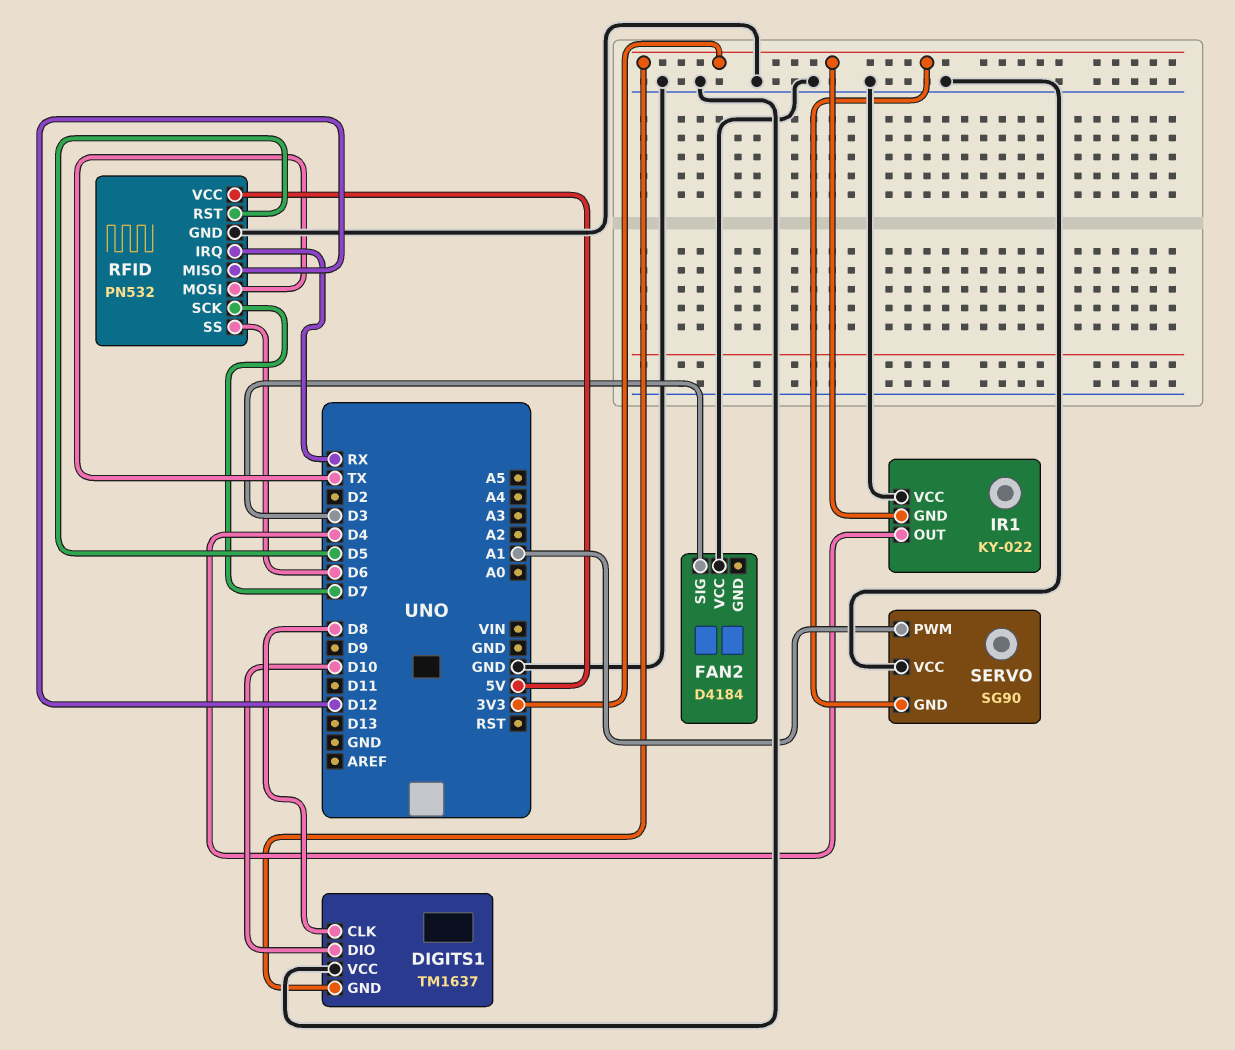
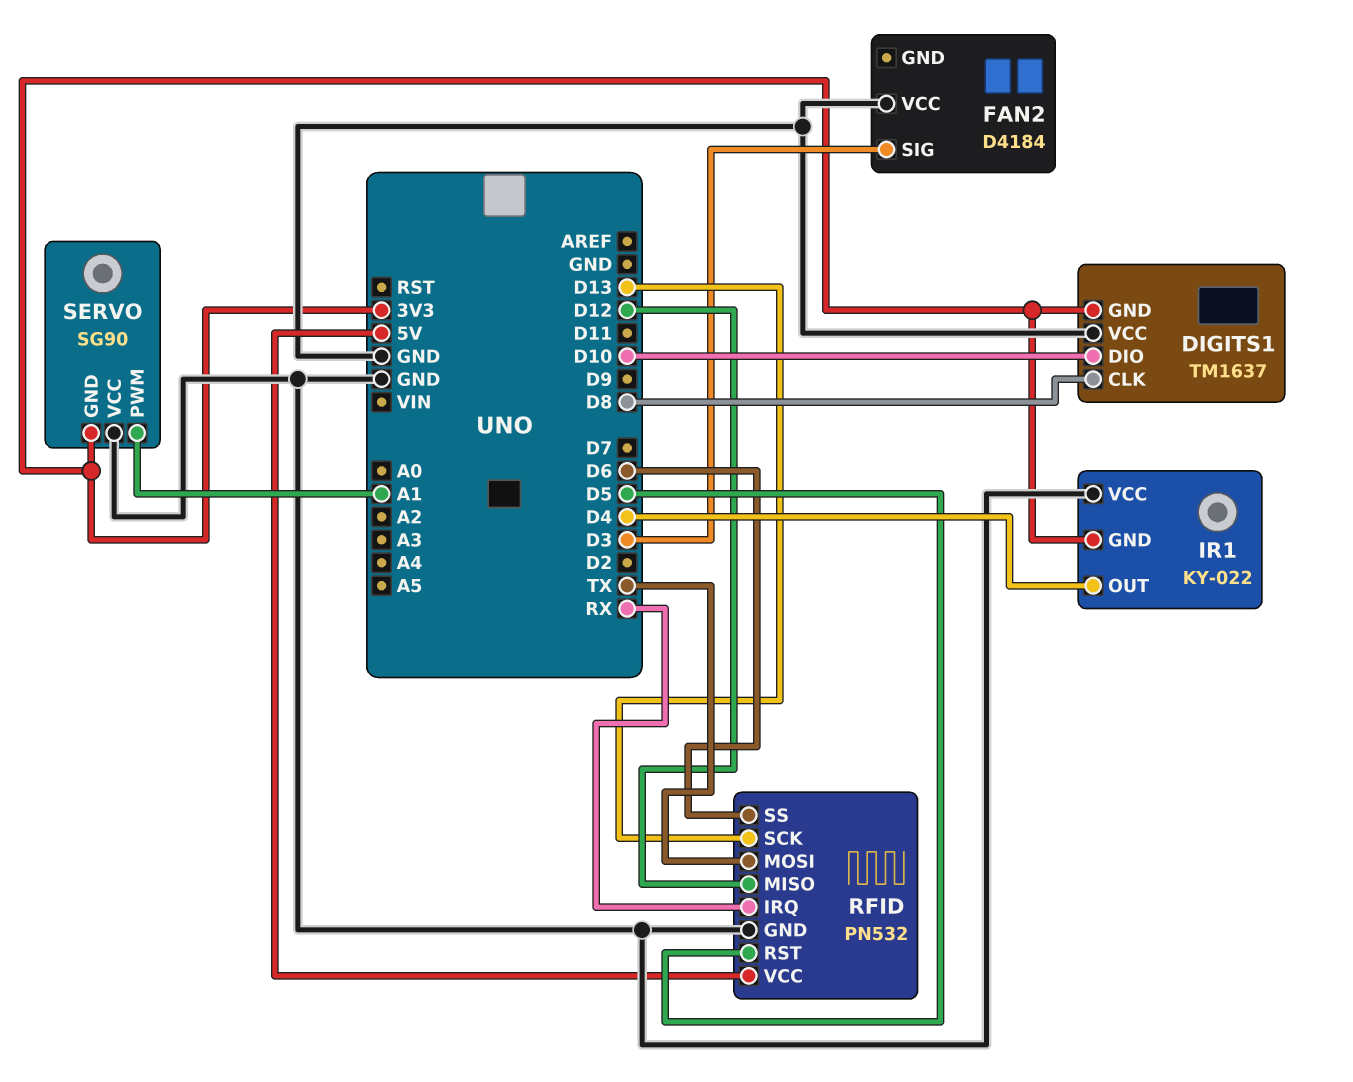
RFID pin SCK: D7 -> D13

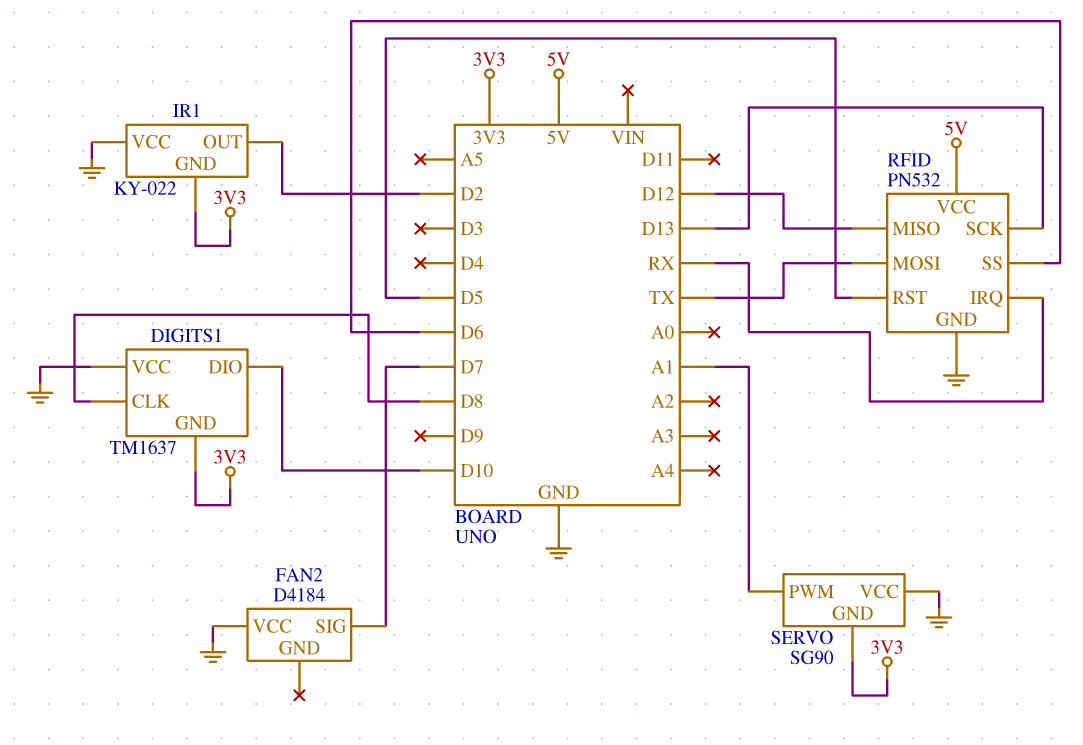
FAN2 pin SIG: D3 -> D7
IR1 pin OUT: D4 -> D2

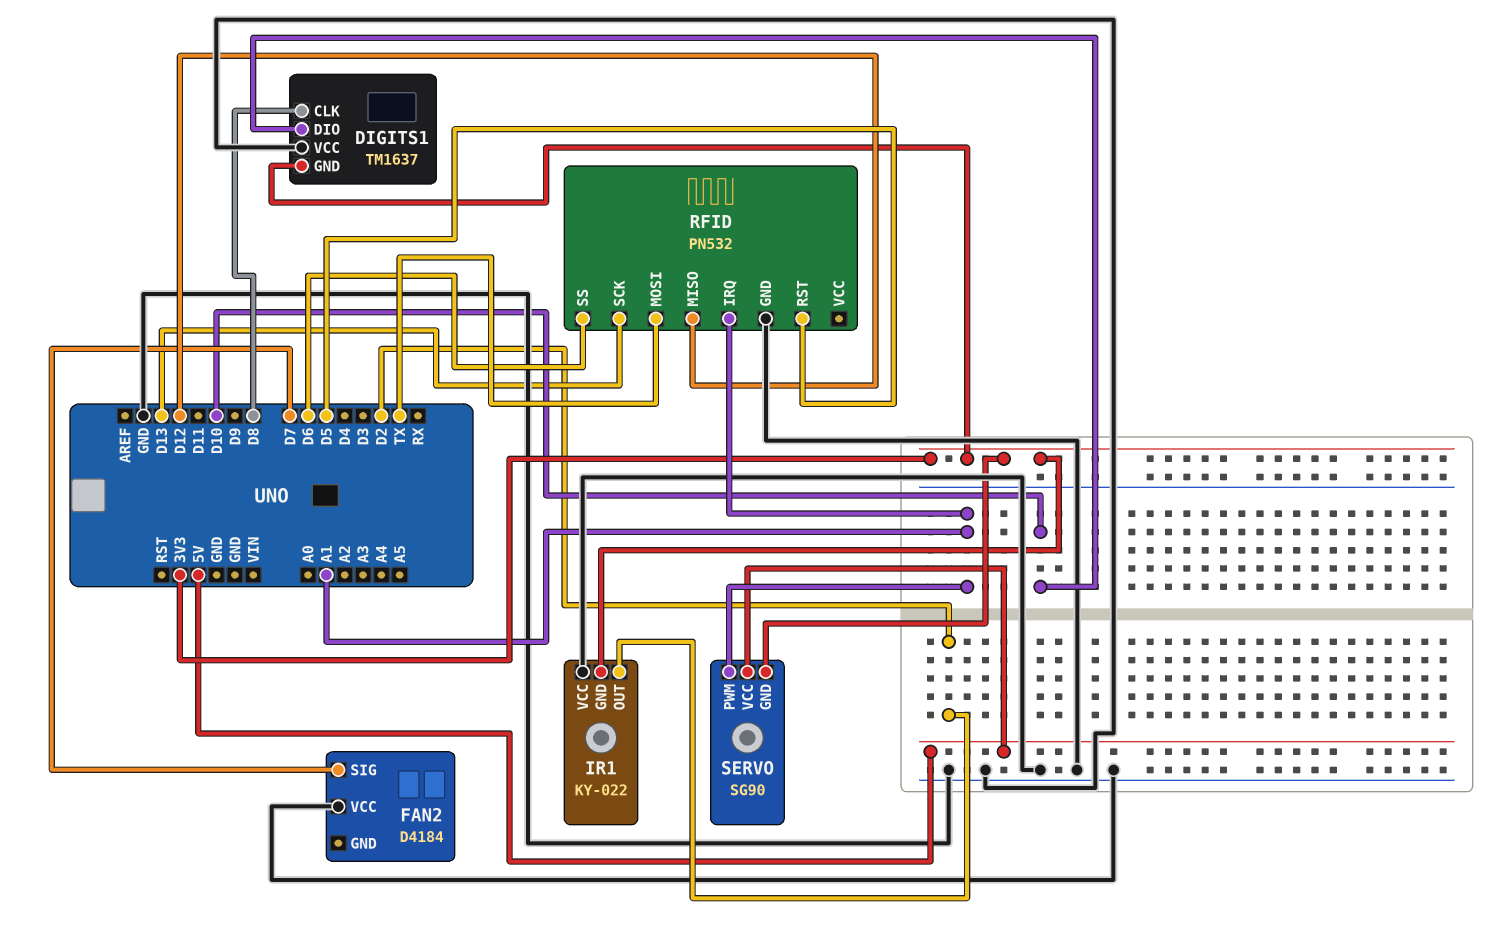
RFID pin IRQ: RX -> A1
RFID pin VCC: 5V -> none
SERVO pin VCC: GND -> 5V

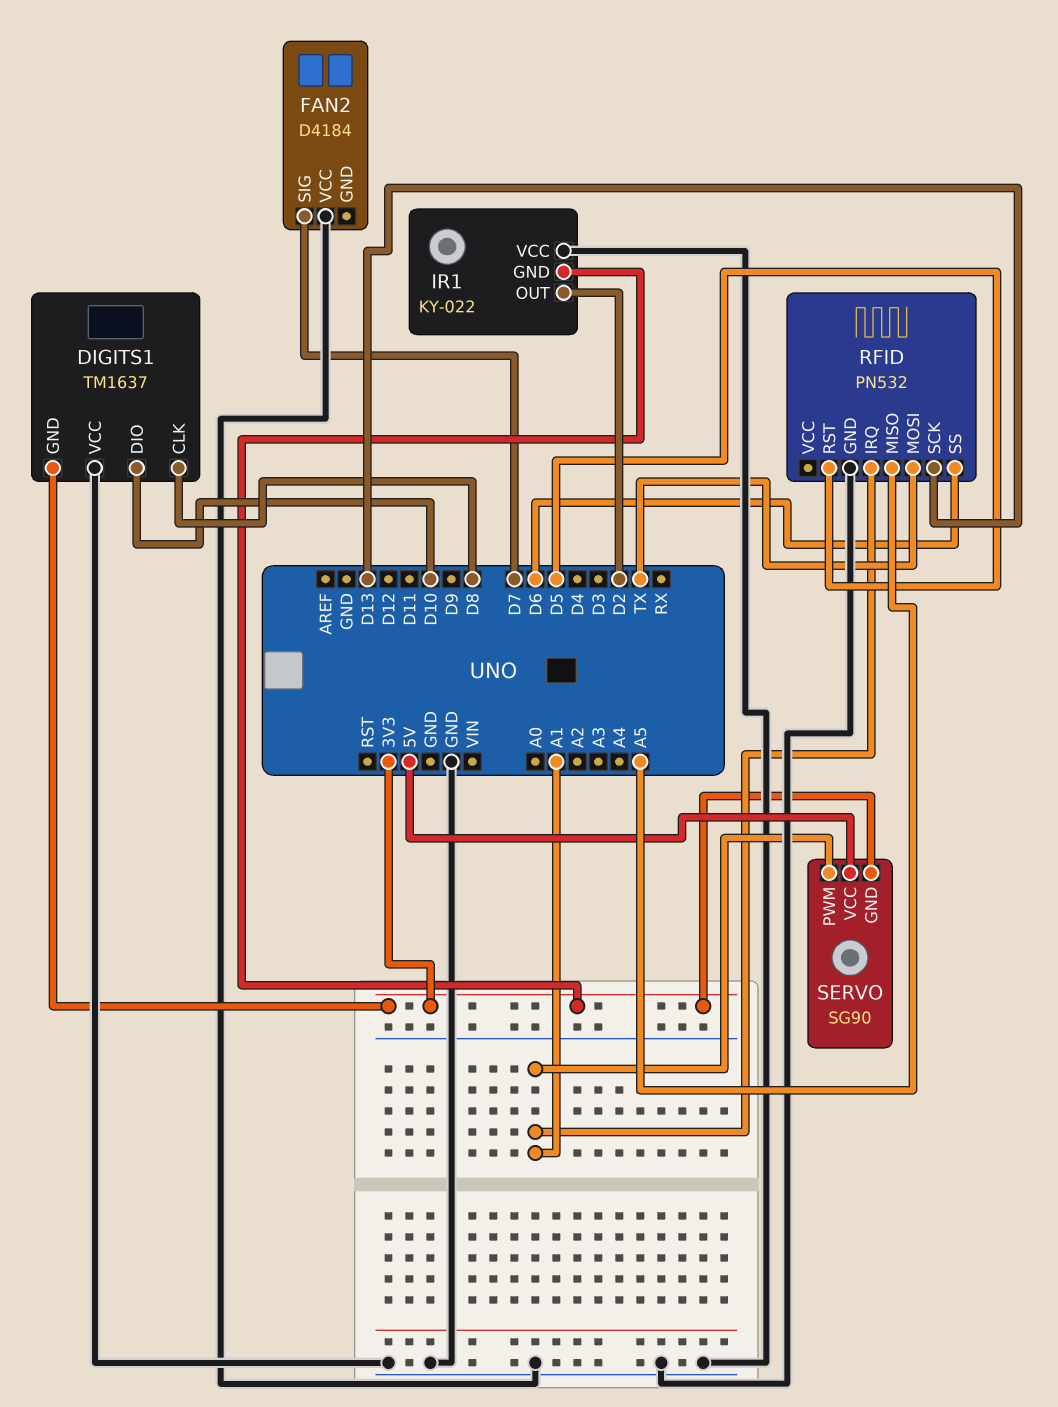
RFID pin MISO: D12 -> A5

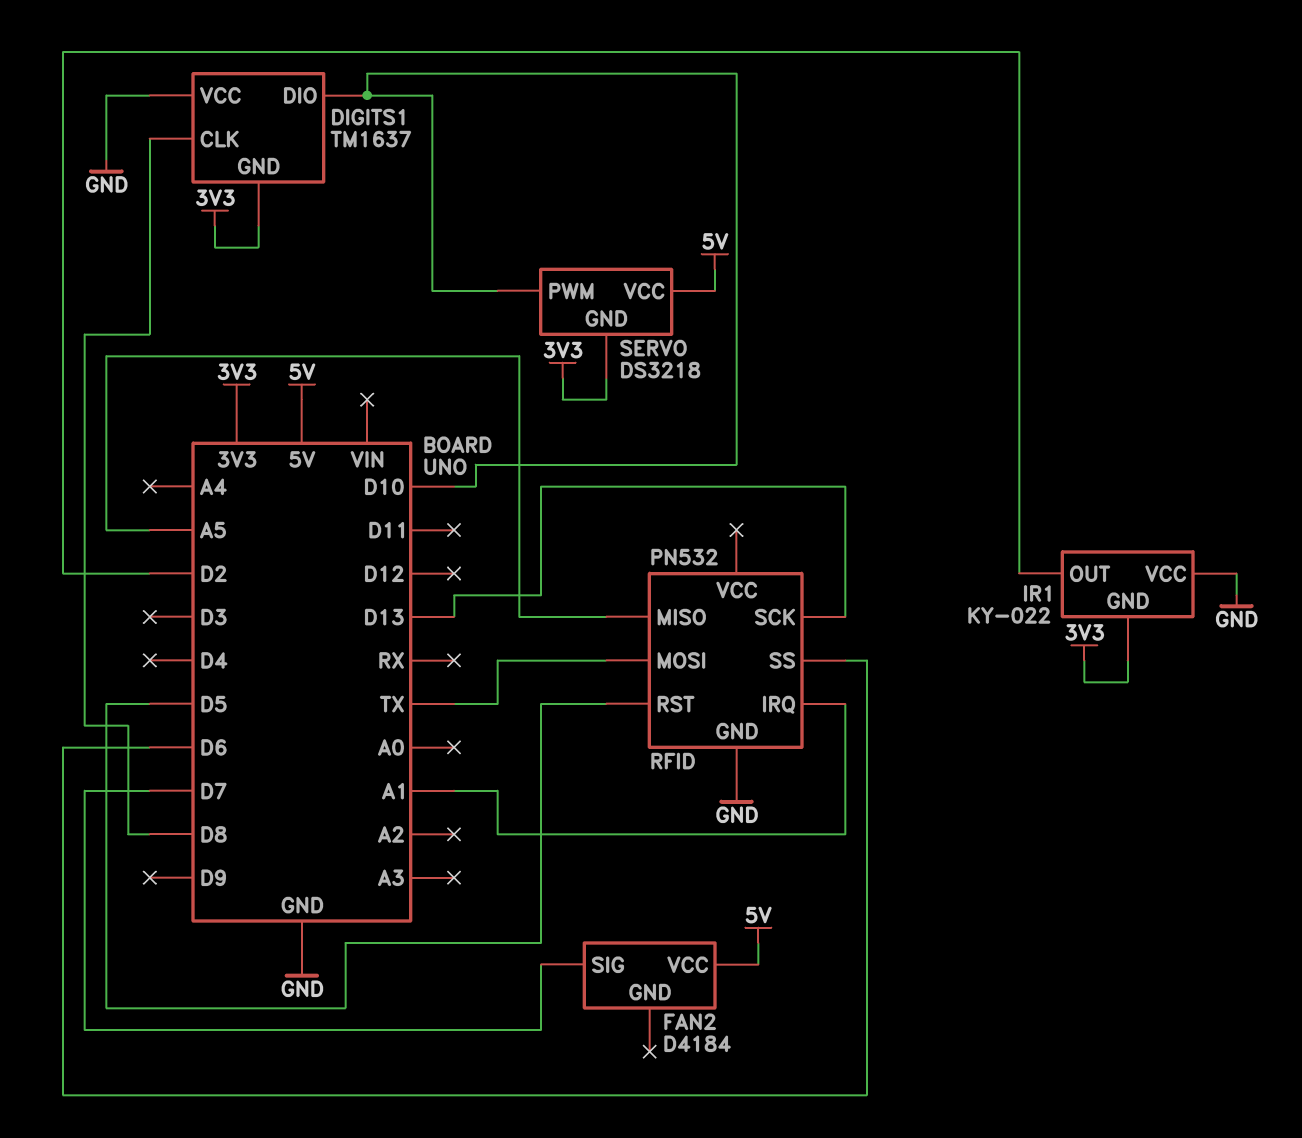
FAN2 pin VCC: GND -> 5V
SERVO: SG90 -> DS3218
SERVO pin PWM: A1 -> D10

